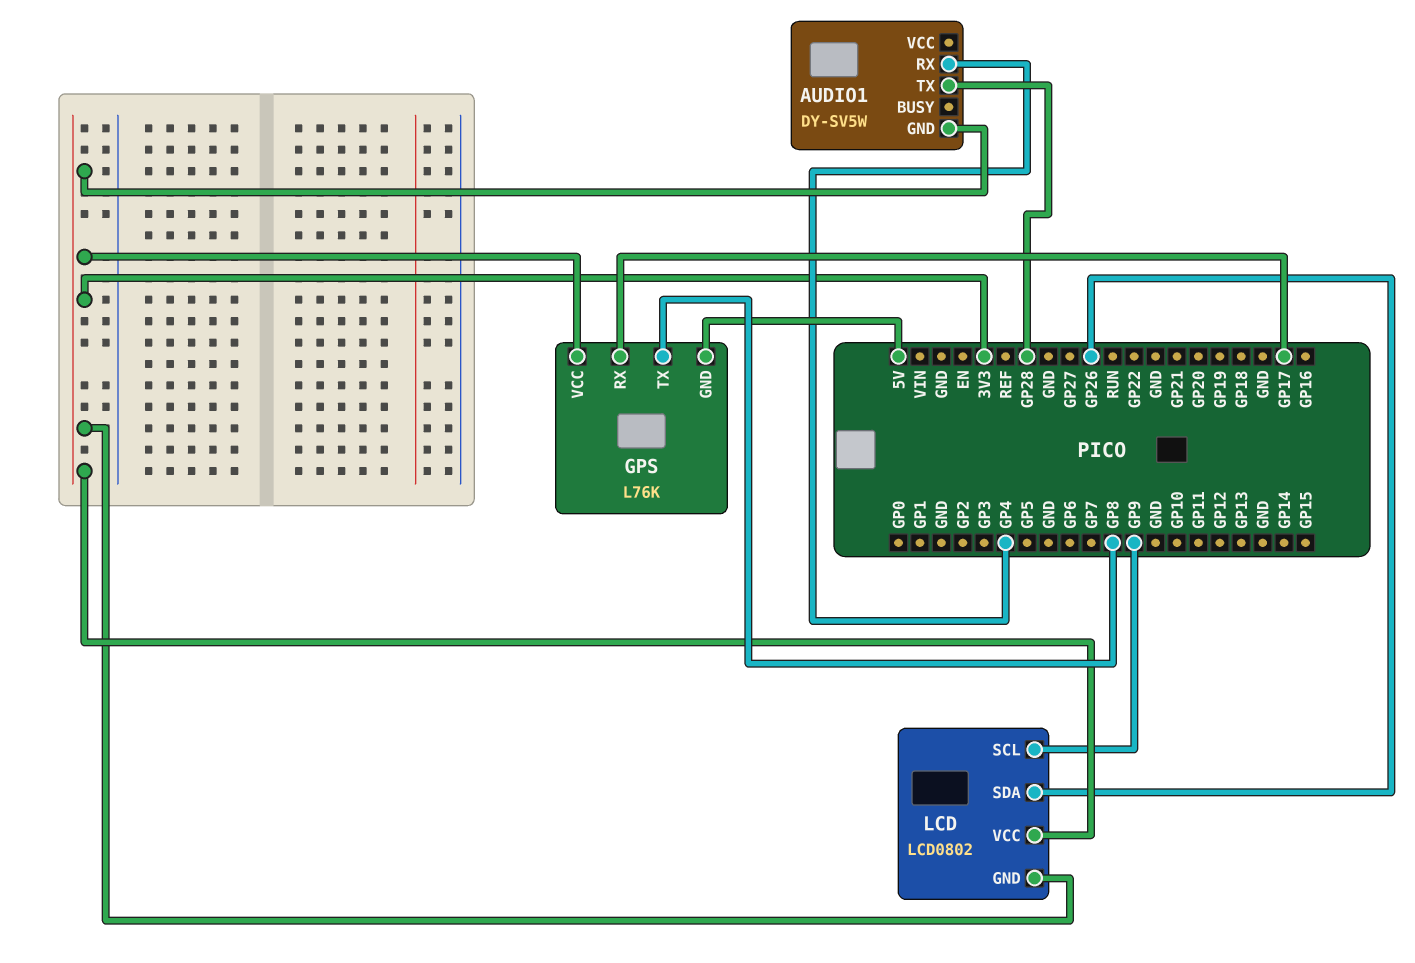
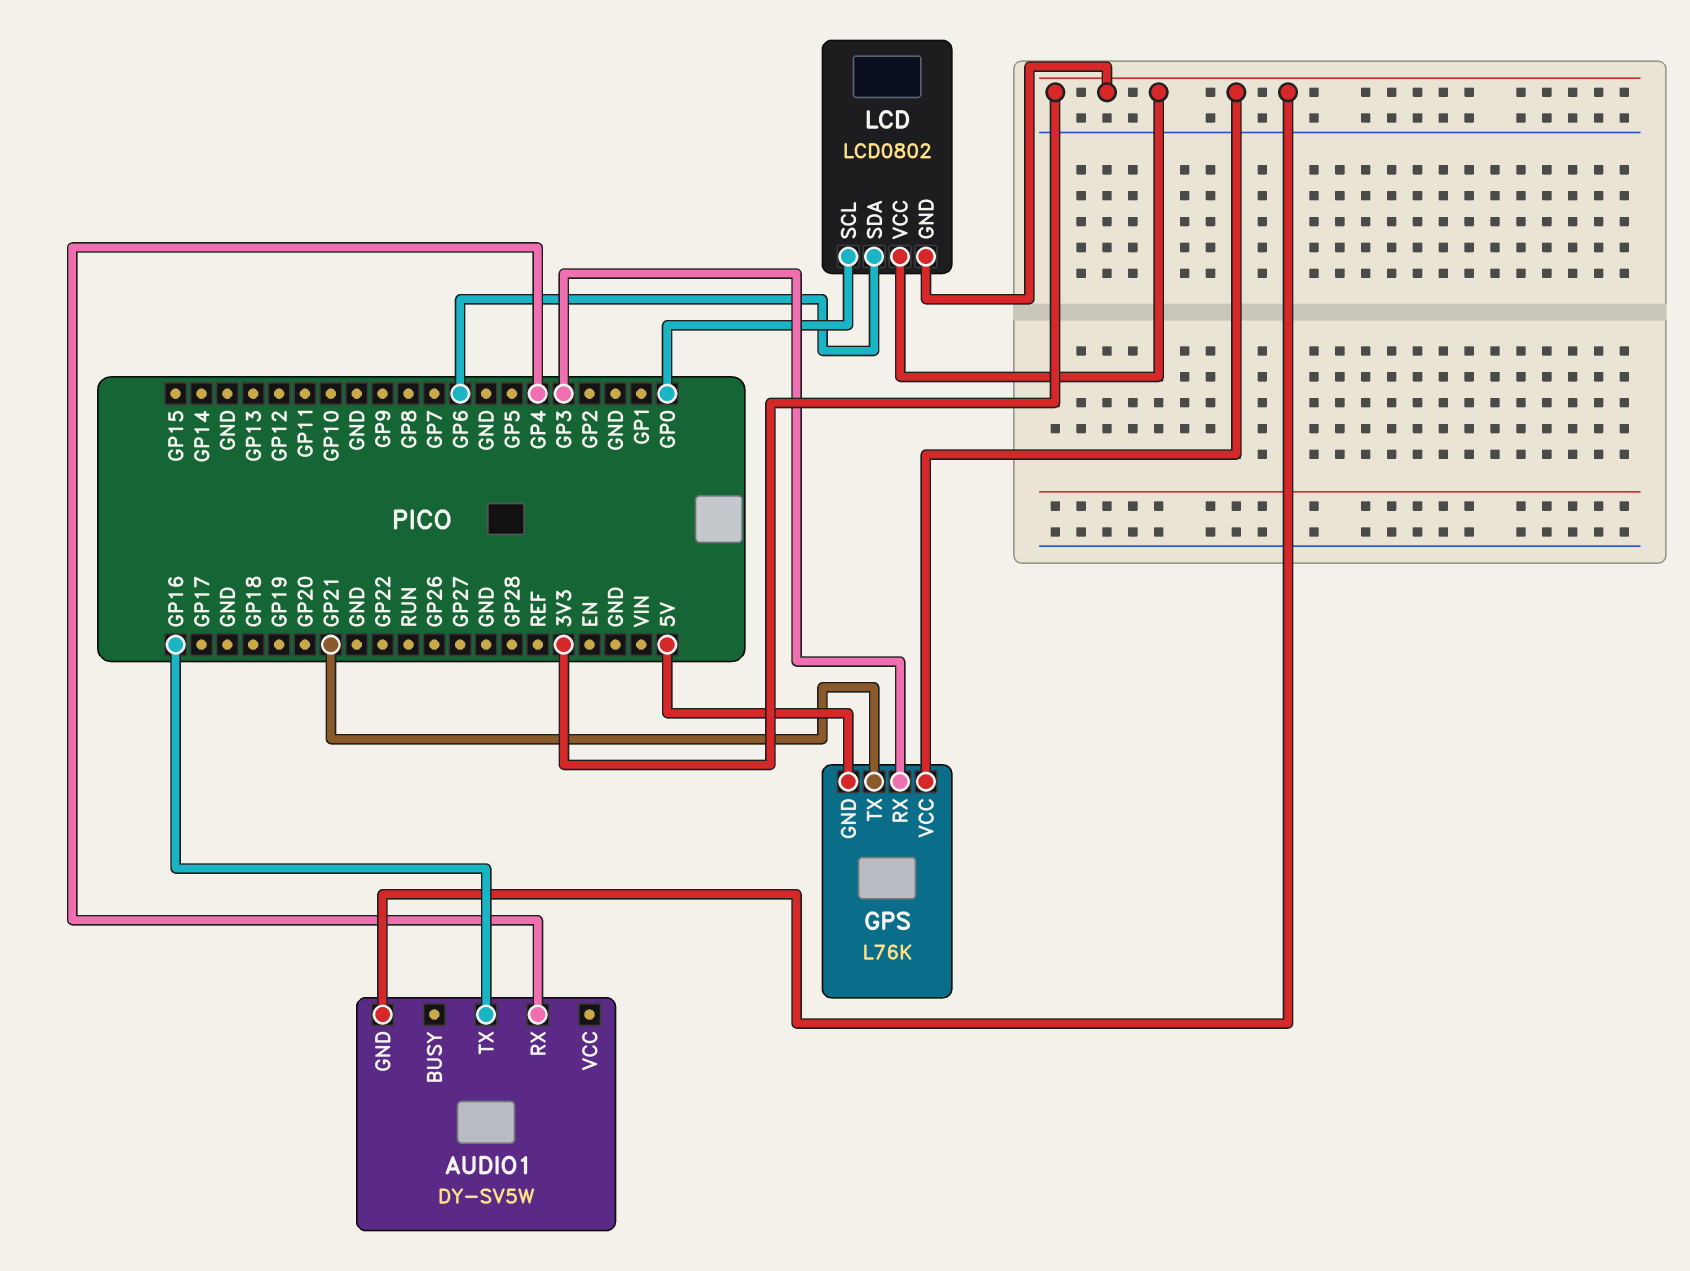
AUDIO1 pin TX: GP28 -> GP16
GPS pin RX: GP17 -> GP3
GPS pin TX: GP8 -> GP21
LCD pin SCL: GP9 -> GP0
LCD pin SDA: GP26 -> GP6

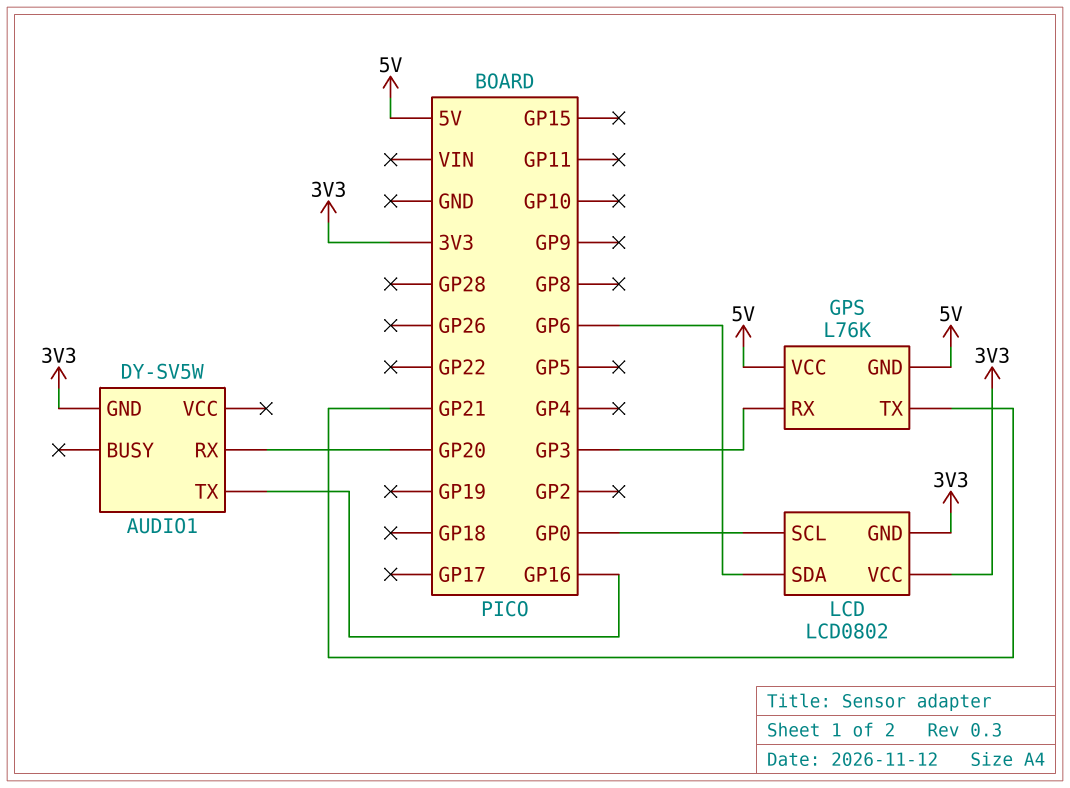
AUDIO1 pin RX: GP4 -> GP20
GPS pin VCC: 3V3 -> 5V

